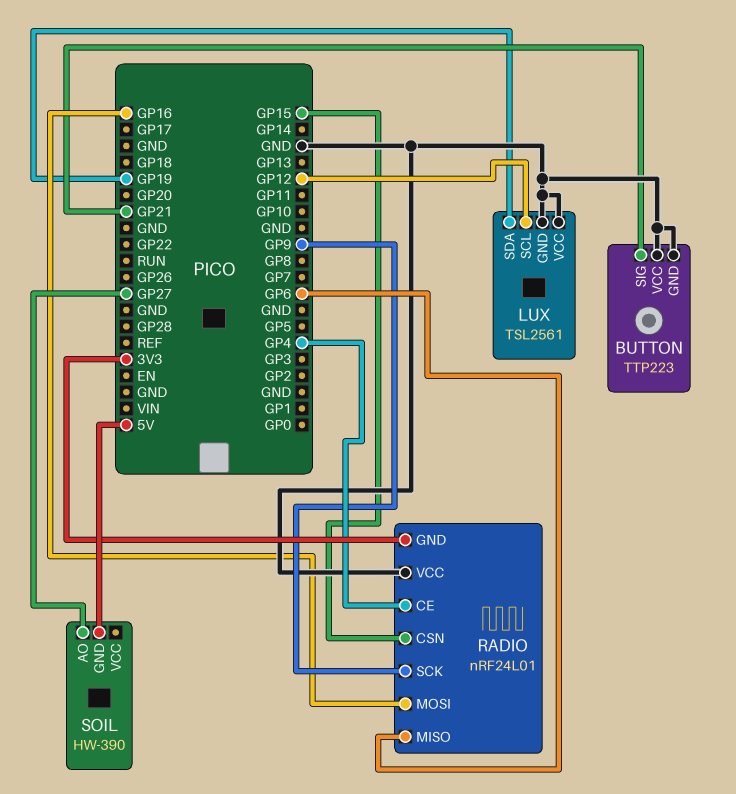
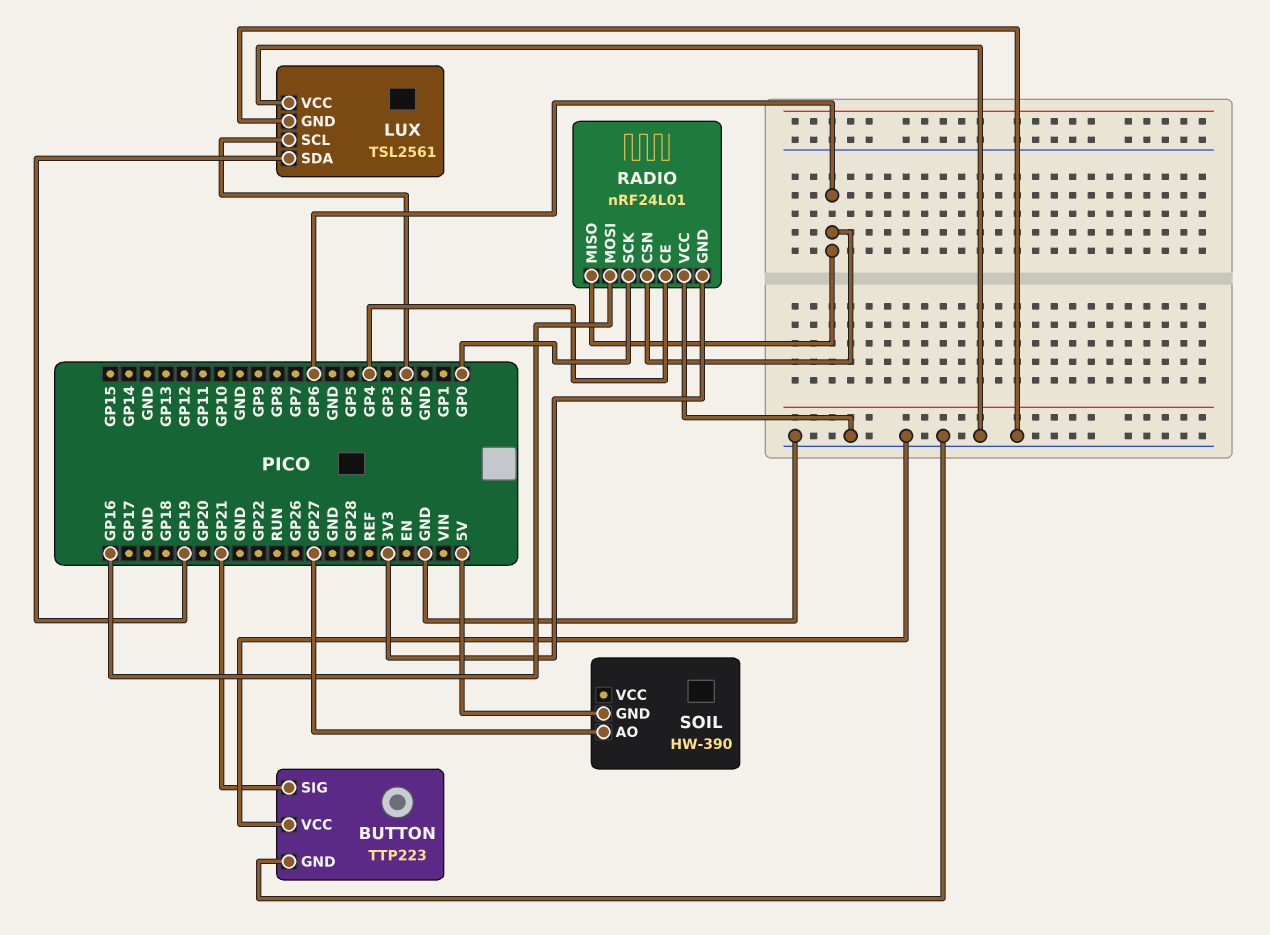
LUX pin SCL: GP12 -> GP2
RADIO pin CSN: GP15 -> GP6
RADIO pin SCK: GP9 -> GP0

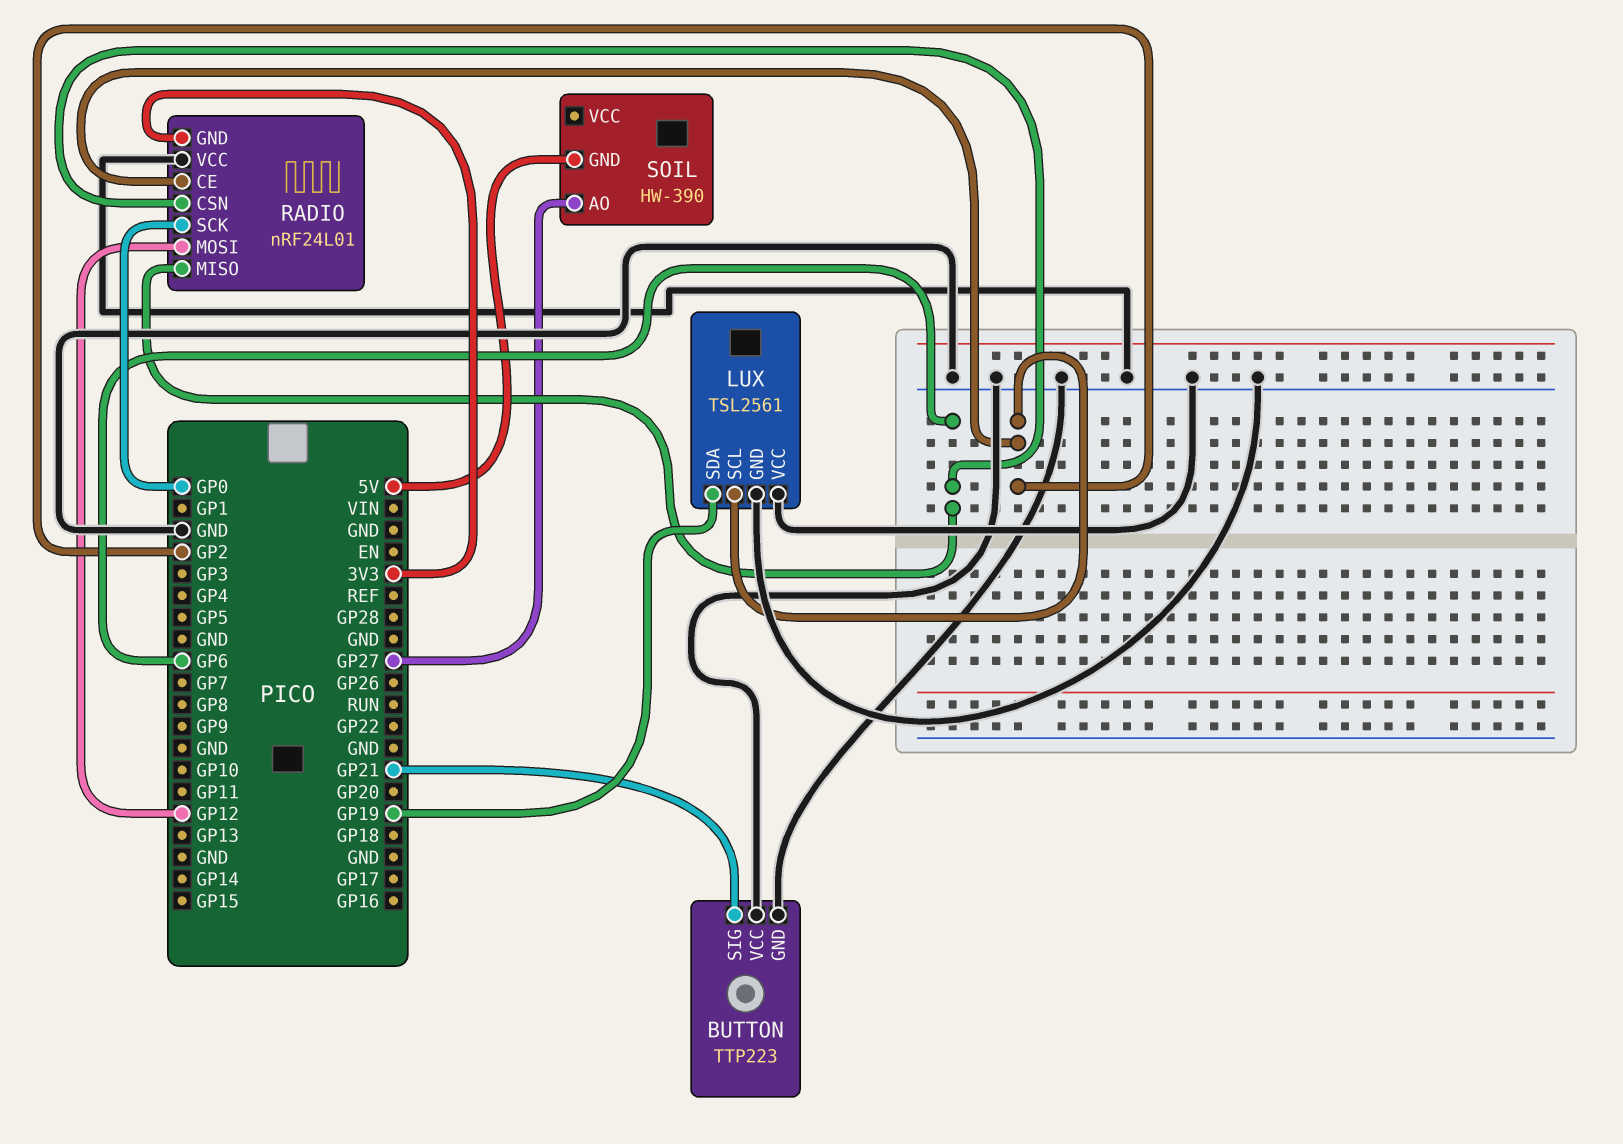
RADIO pin CE: GP4 -> GP2
RADIO pin MOSI: GP16 -> GP12

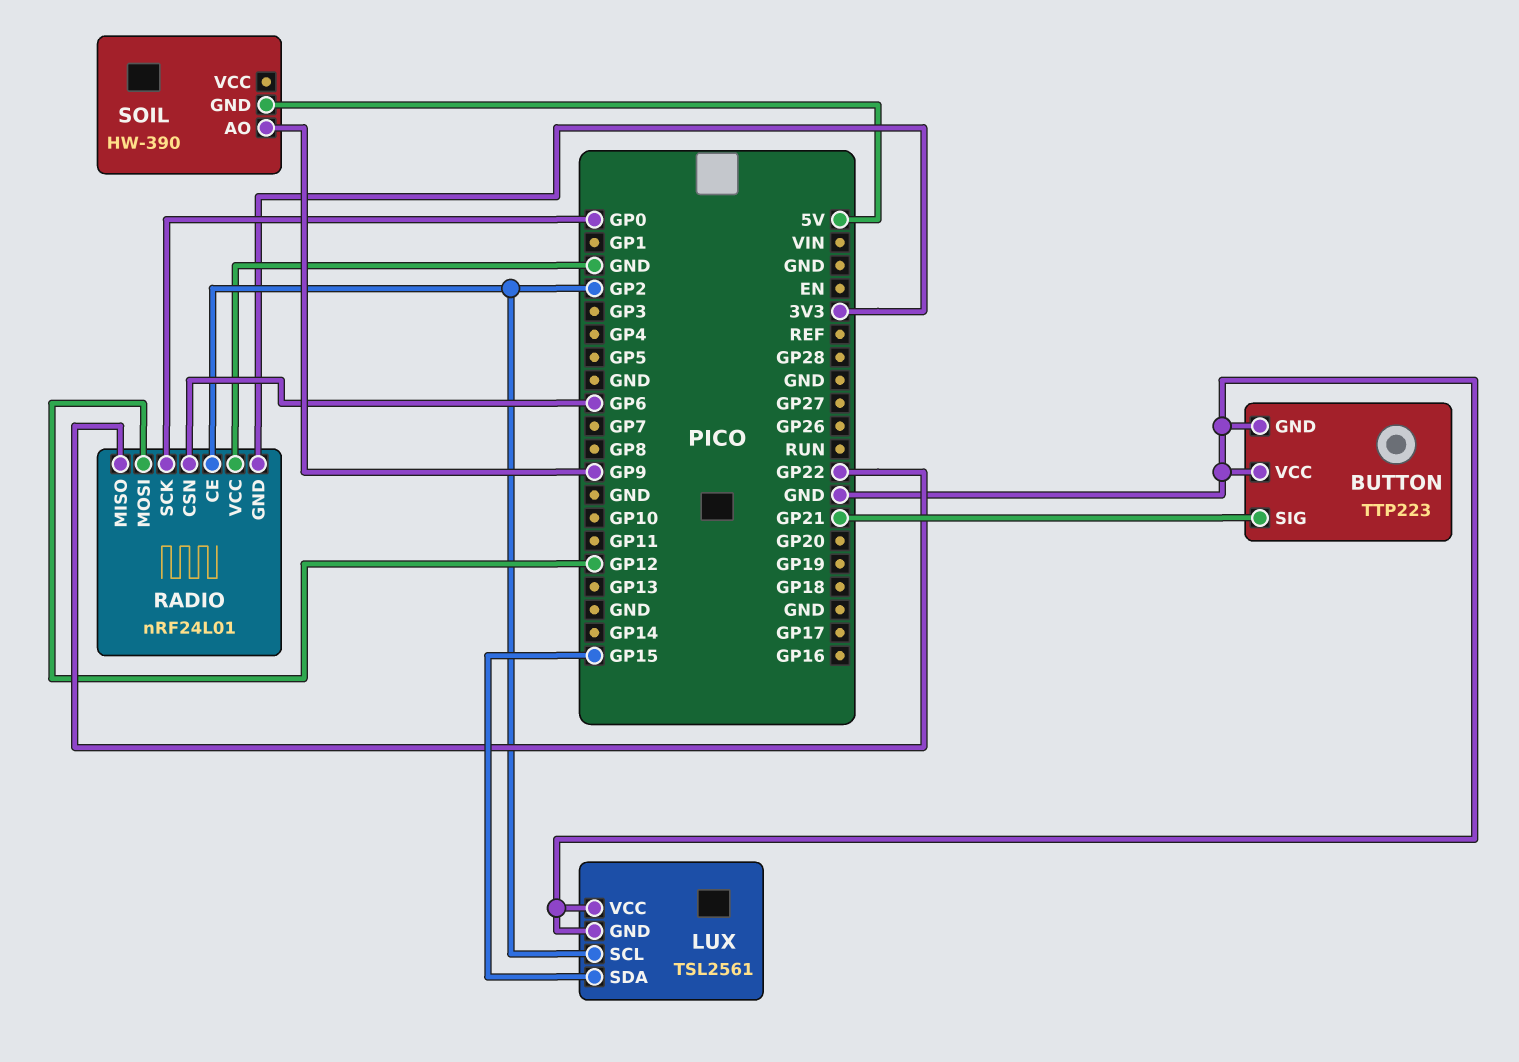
LUX pin SDA: GP19 -> GP15
RADIO pin MISO: GP6 -> GP22
SOIL pin AO: GP27 -> GP9

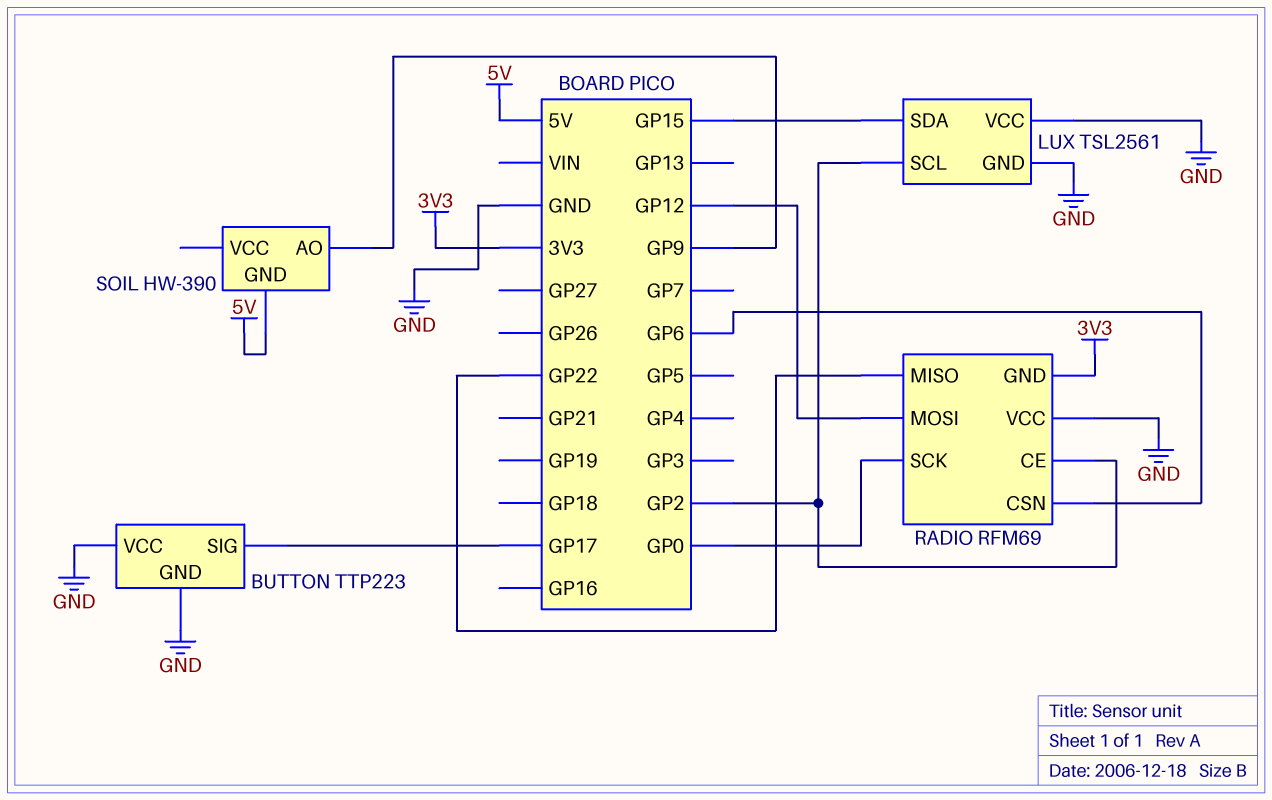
BUTTON pin SIG: GP21 -> GP17
RADIO: nRF24L01 -> RFM69

